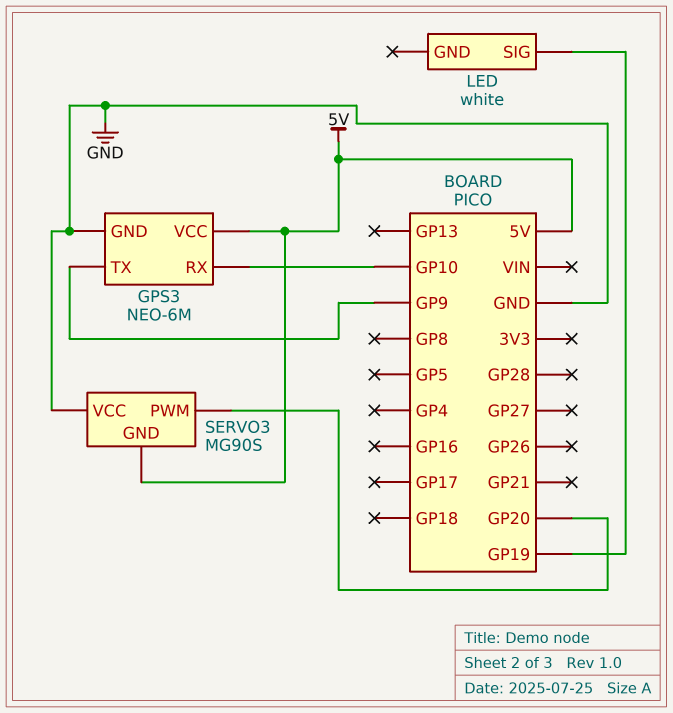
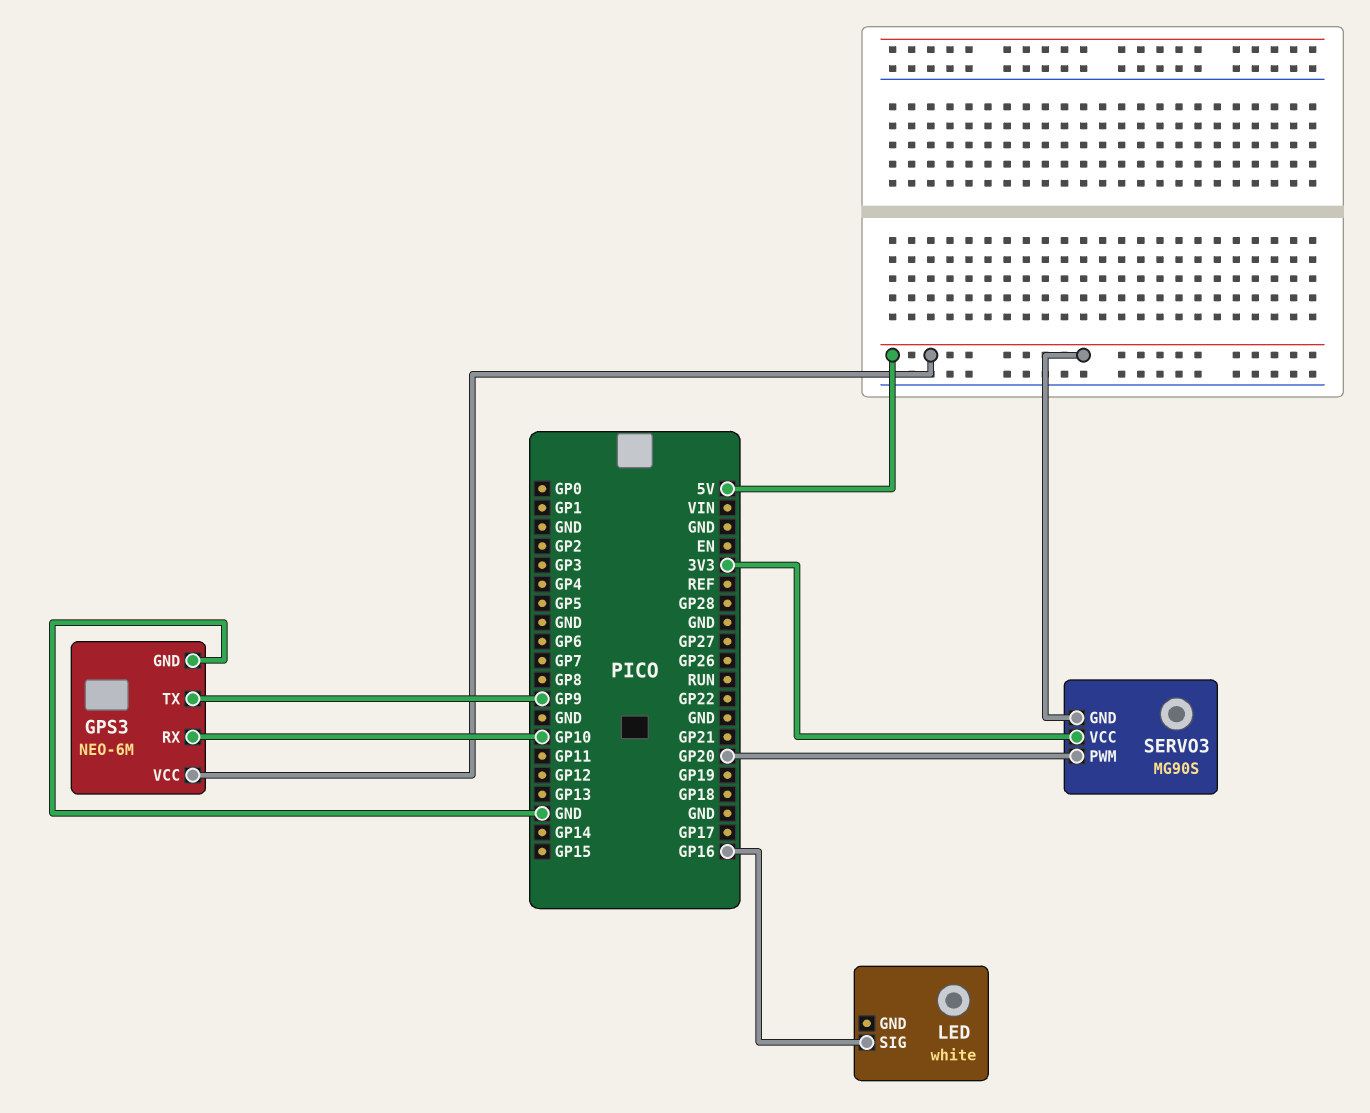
LED pin SIG: GP19 -> GP16
SERVO3 pin VCC: GND -> 3V3

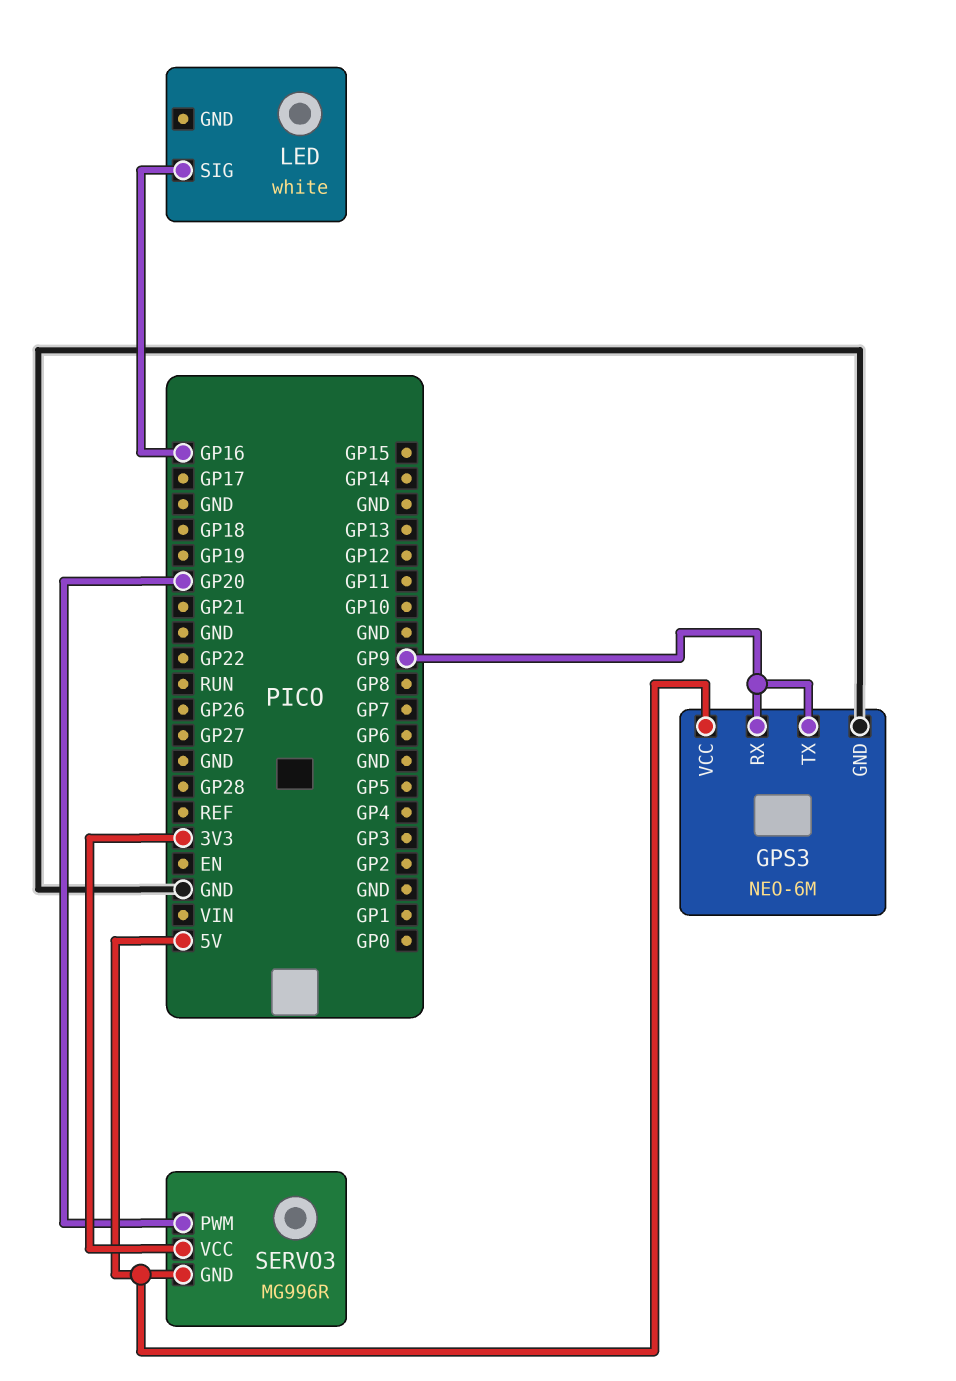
GPS3 pin RX: GP10 -> GP9
SERVO3: MG90S -> MG996R

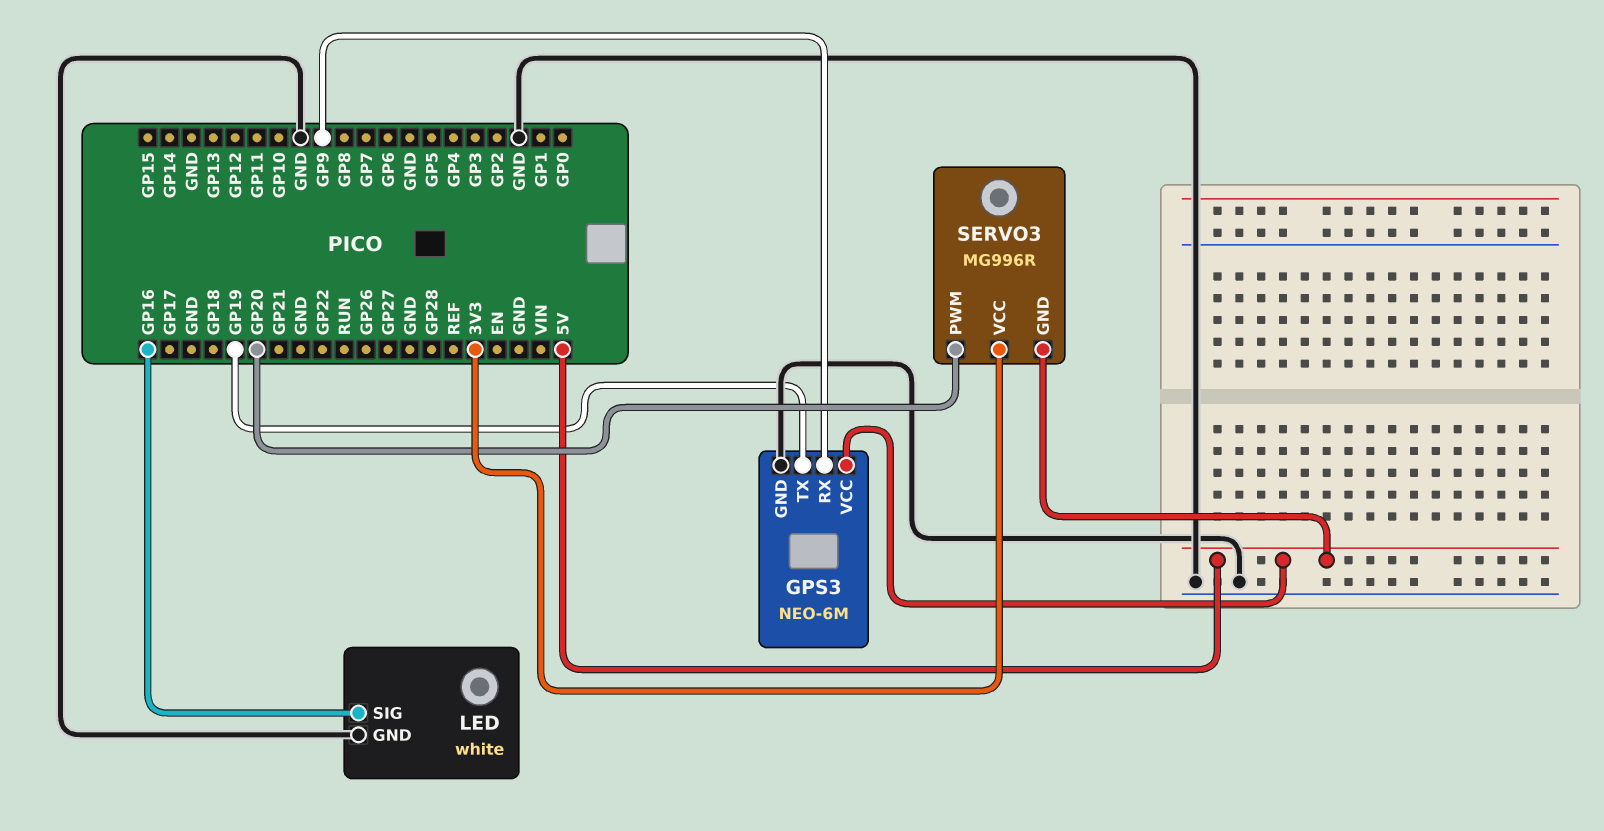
GPS3 pin TX: GP9 -> GP19
LED pin GND: none -> GND

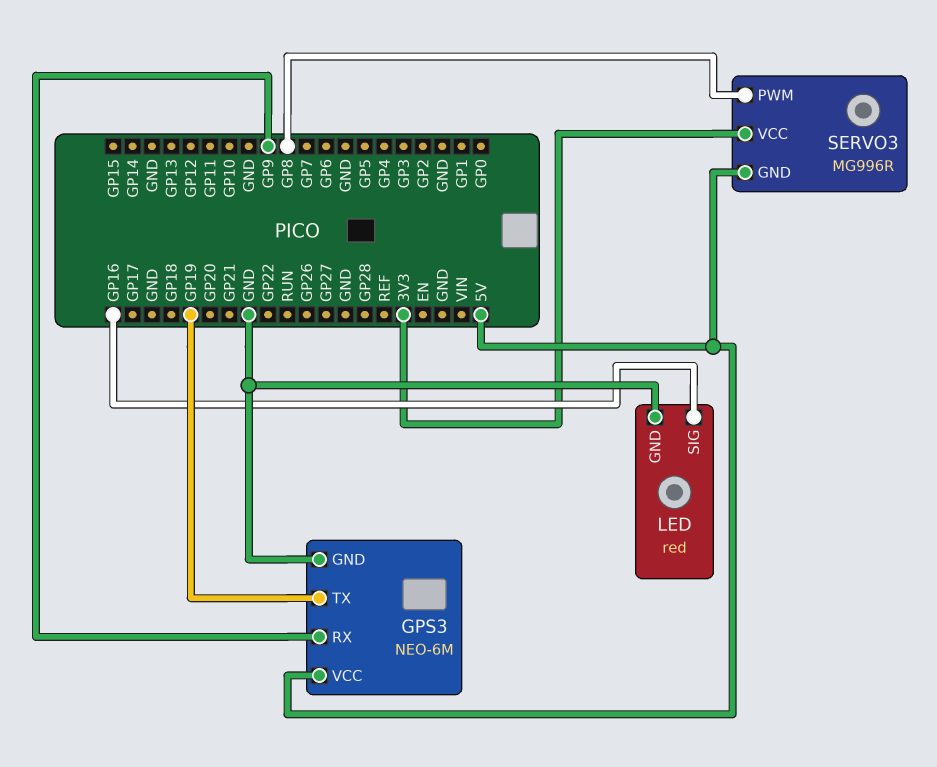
LED: white -> red
SERVO3 pin PWM: GP20 -> GP8

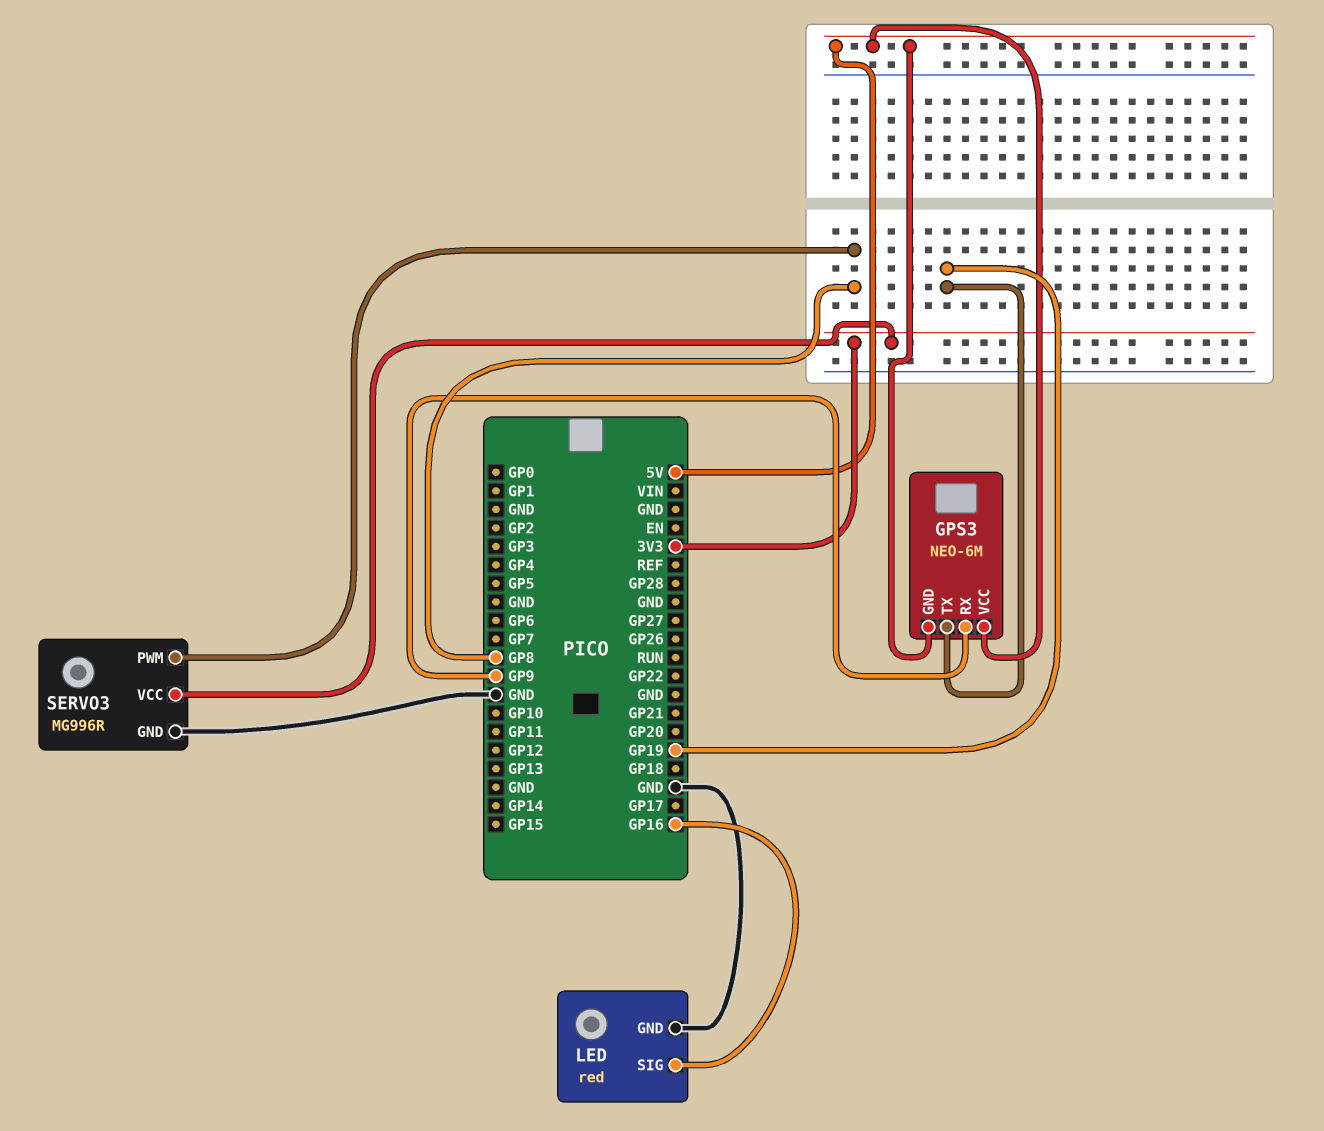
GPS3 pin GND: GND -> 5V
SERVO3 pin GND: 5V -> GND

